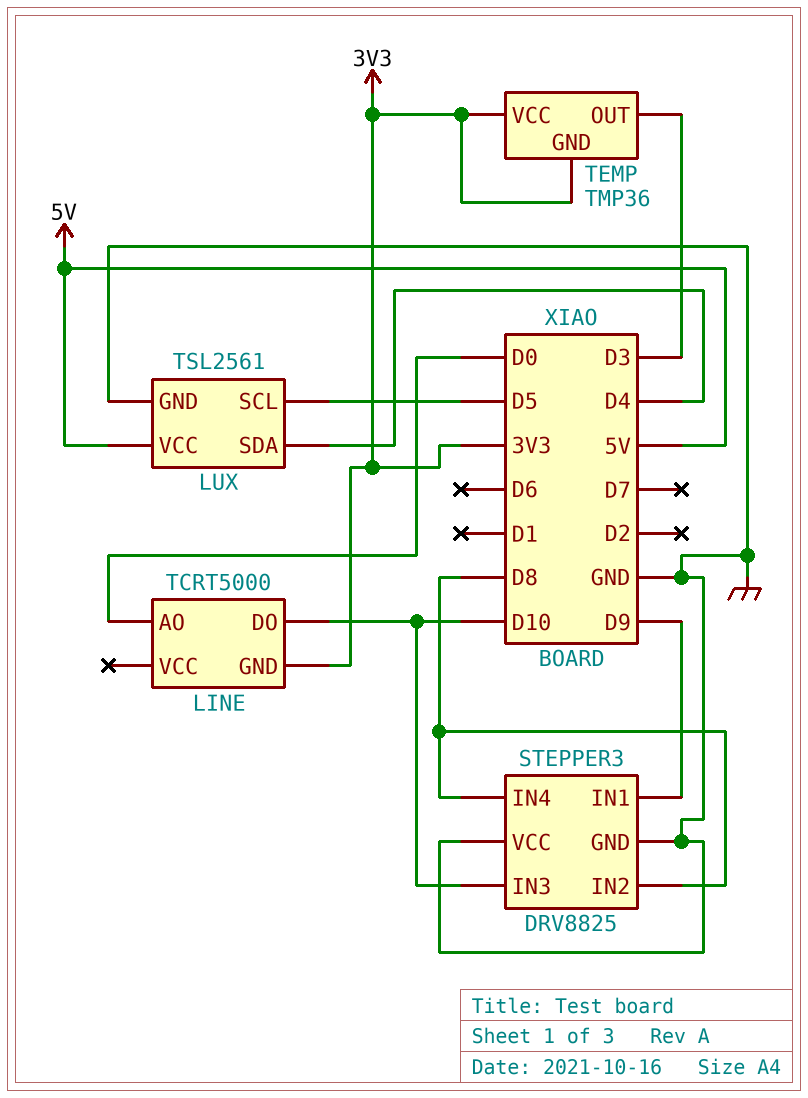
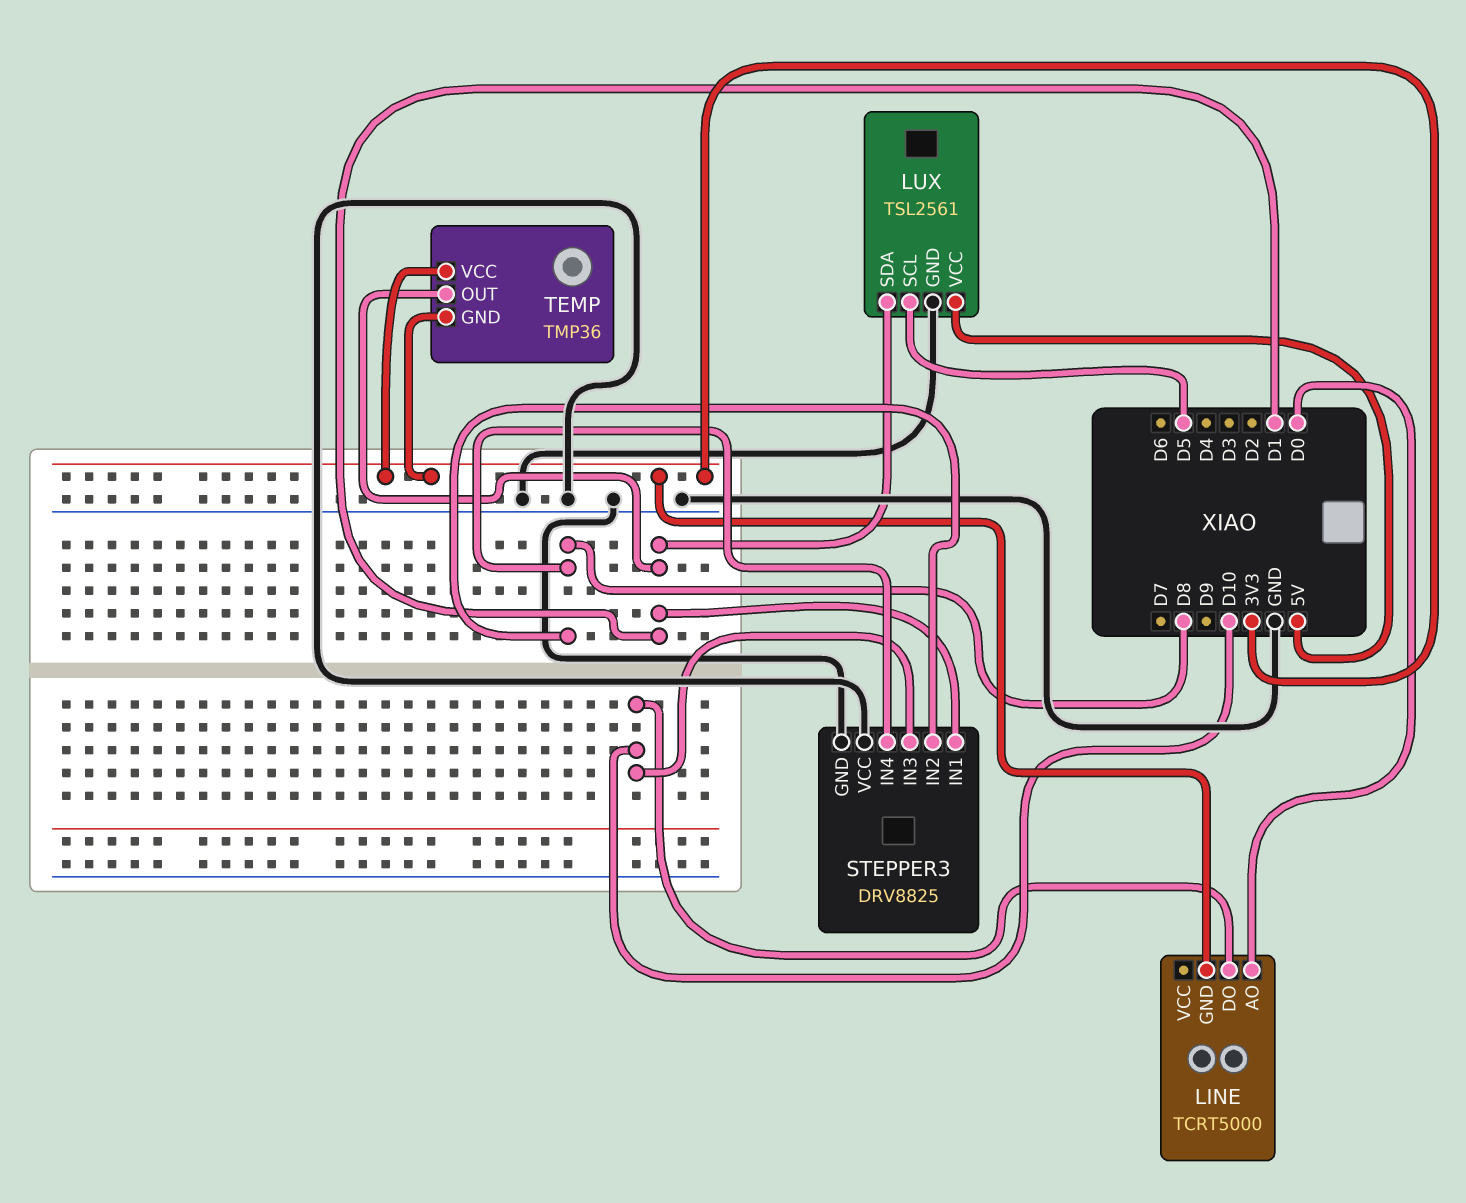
LUX pin SDA: D4 -> D1
STEPPER3 pin IN1: D9 -> D1
TEMP pin OUT: D3 -> D1

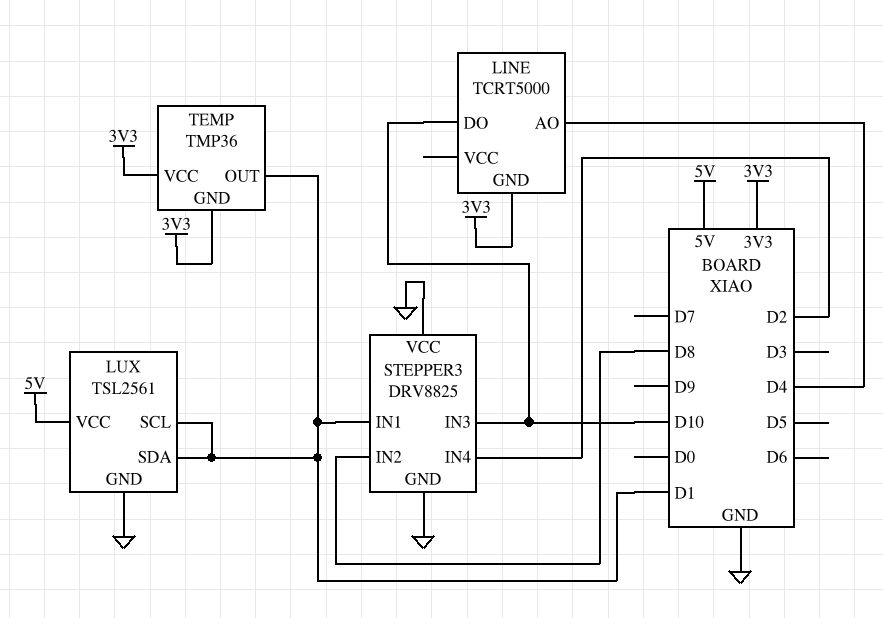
LINE pin AO: D0 -> D4
LUX pin SCL: D5 -> D1
STEPPER3 pin IN4: D8 -> D2

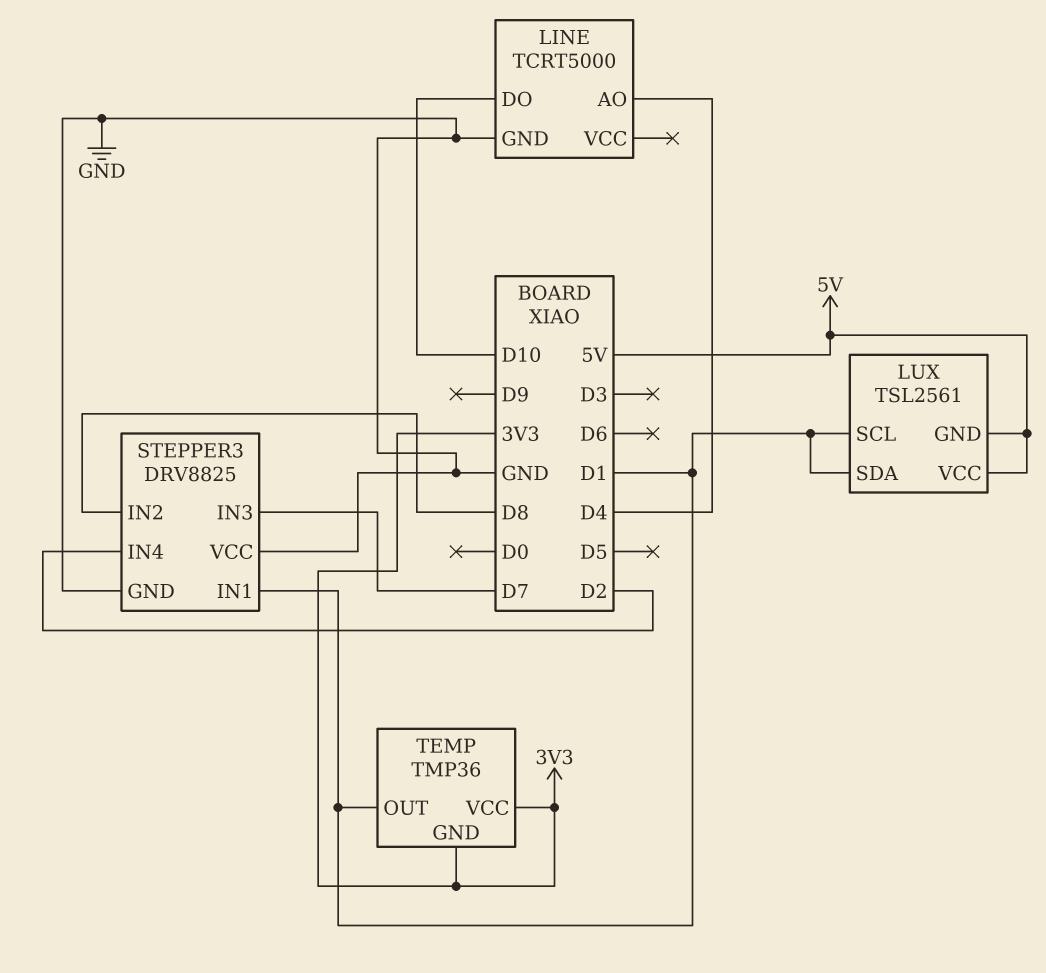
LINE pin GND: 3V3 -> GND
LUX pin GND: GND -> 5V
STEPPER3 pin IN3: D10 -> D7

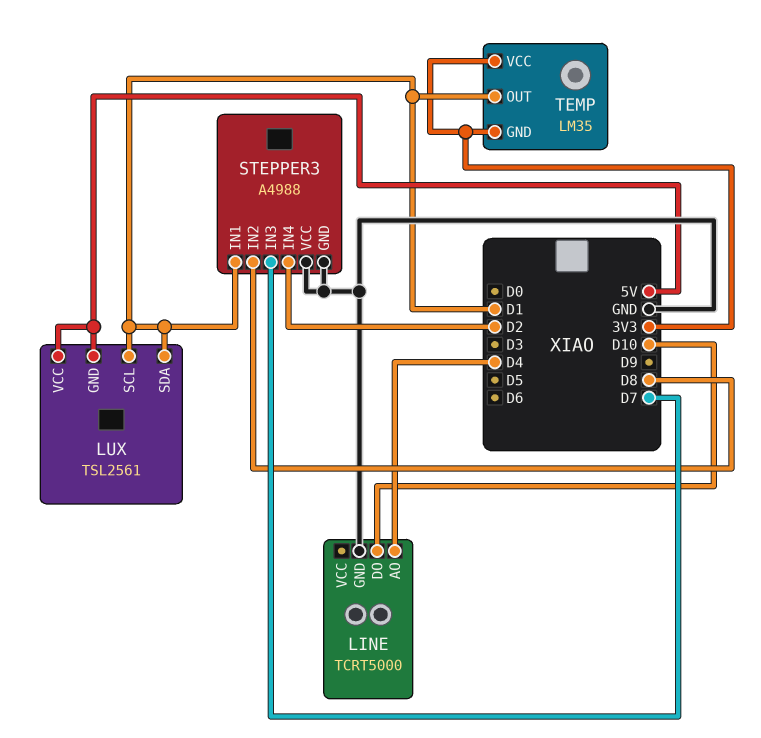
STEPPER3: DRV8825 -> A4988
TEMP: TMP36 -> LM35

